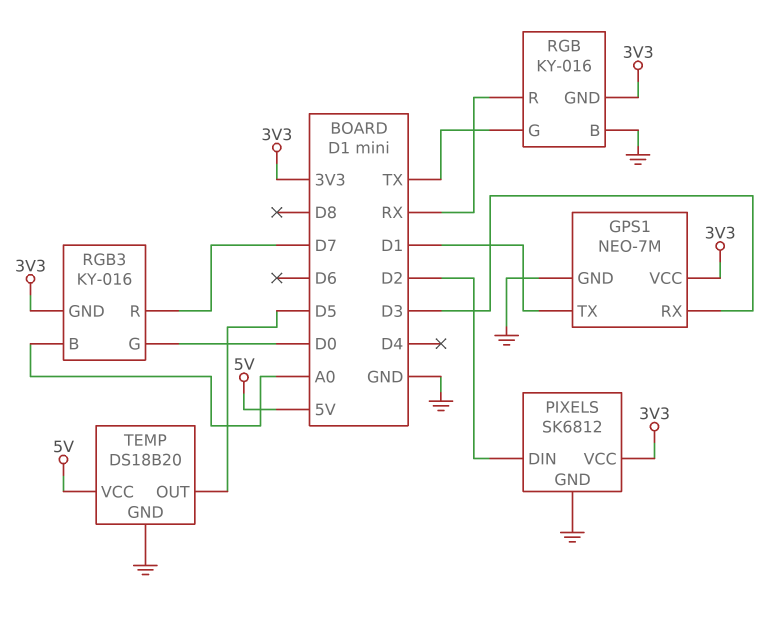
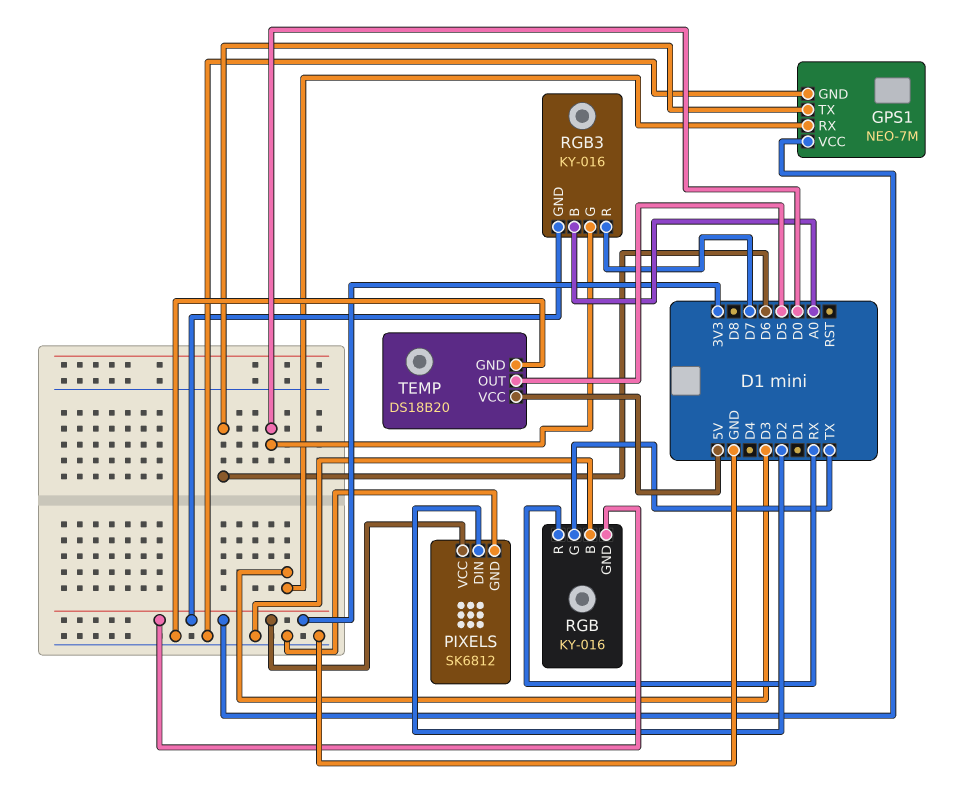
GPS1 pin TX: D1 -> D6

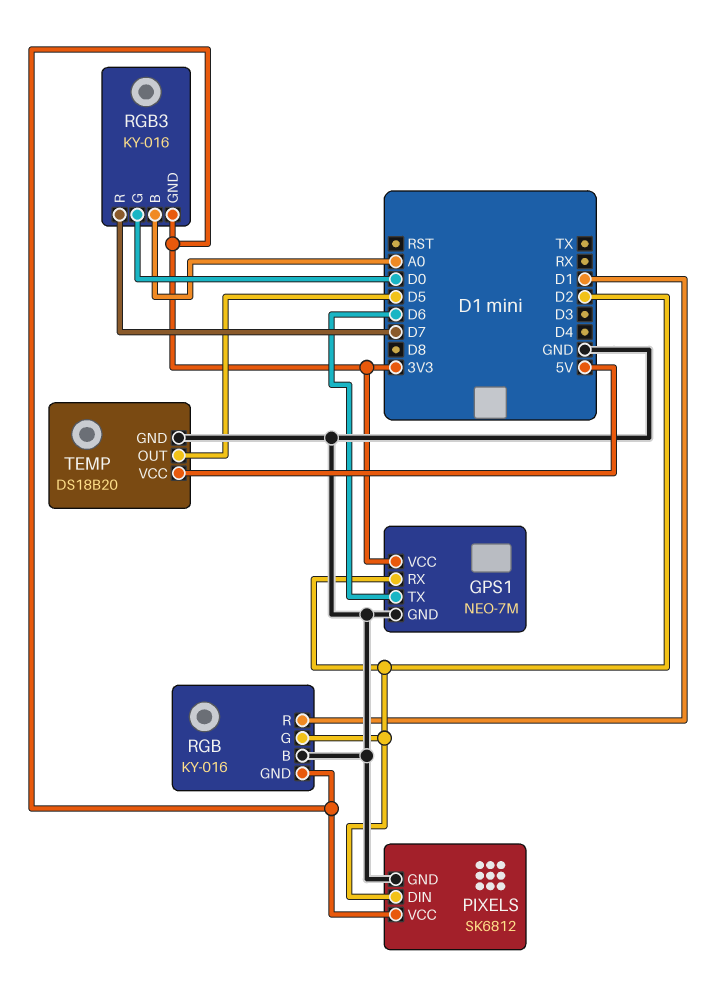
GPS1 pin RX: D3 -> D2
RGB pin G: TX -> D2
RGB pin R: RX -> D1

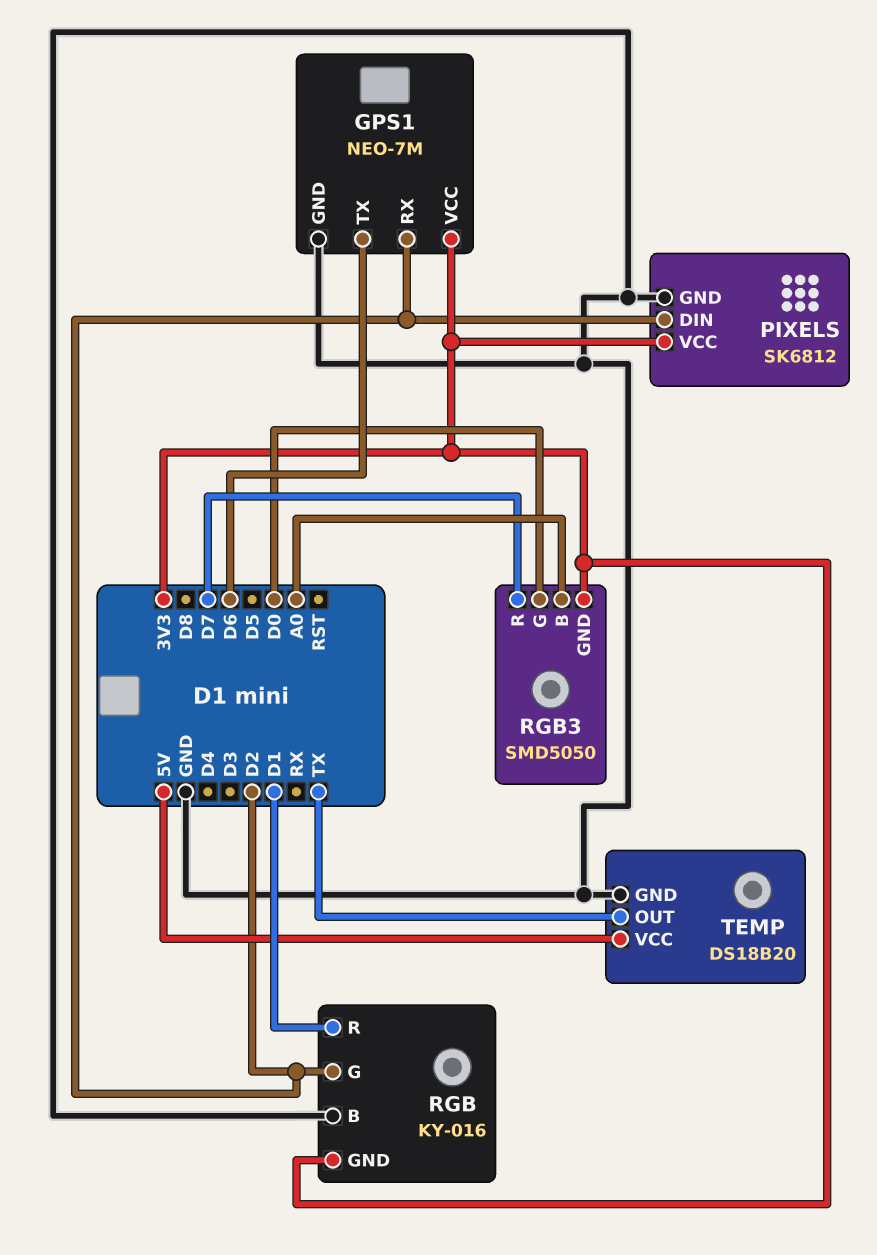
RGB3: KY-016 -> SMD5050
TEMP pin OUT: D5 -> TX

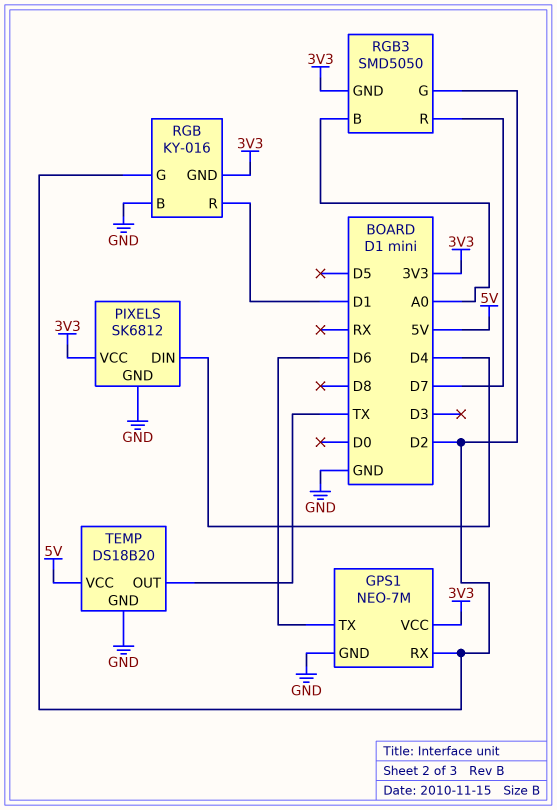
PIXELS pin DIN: D2 -> D4
RGB3 pin G: D0 -> D2

